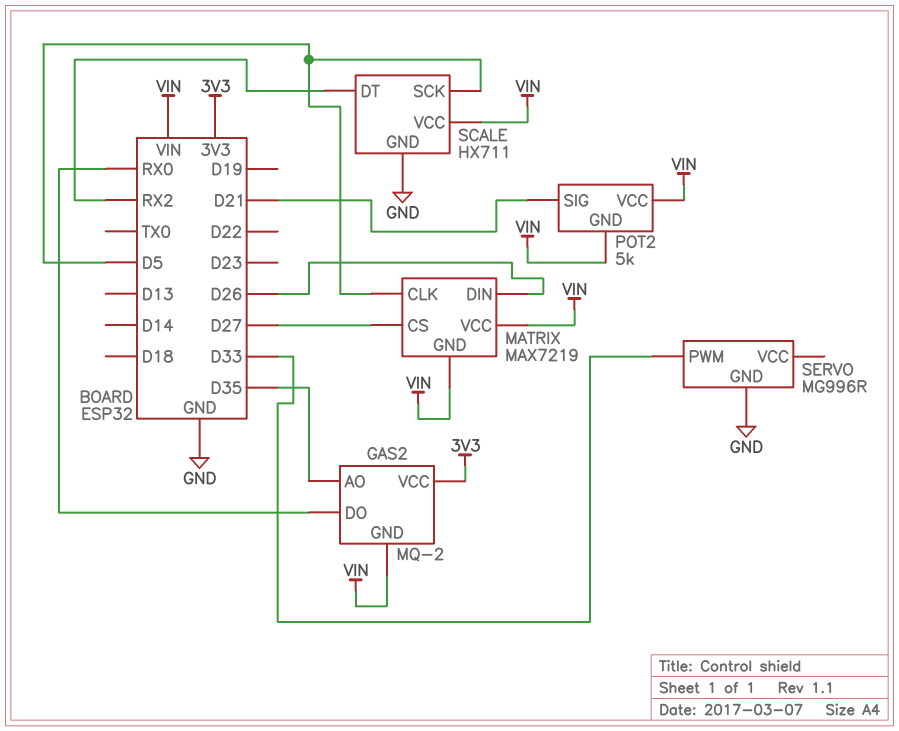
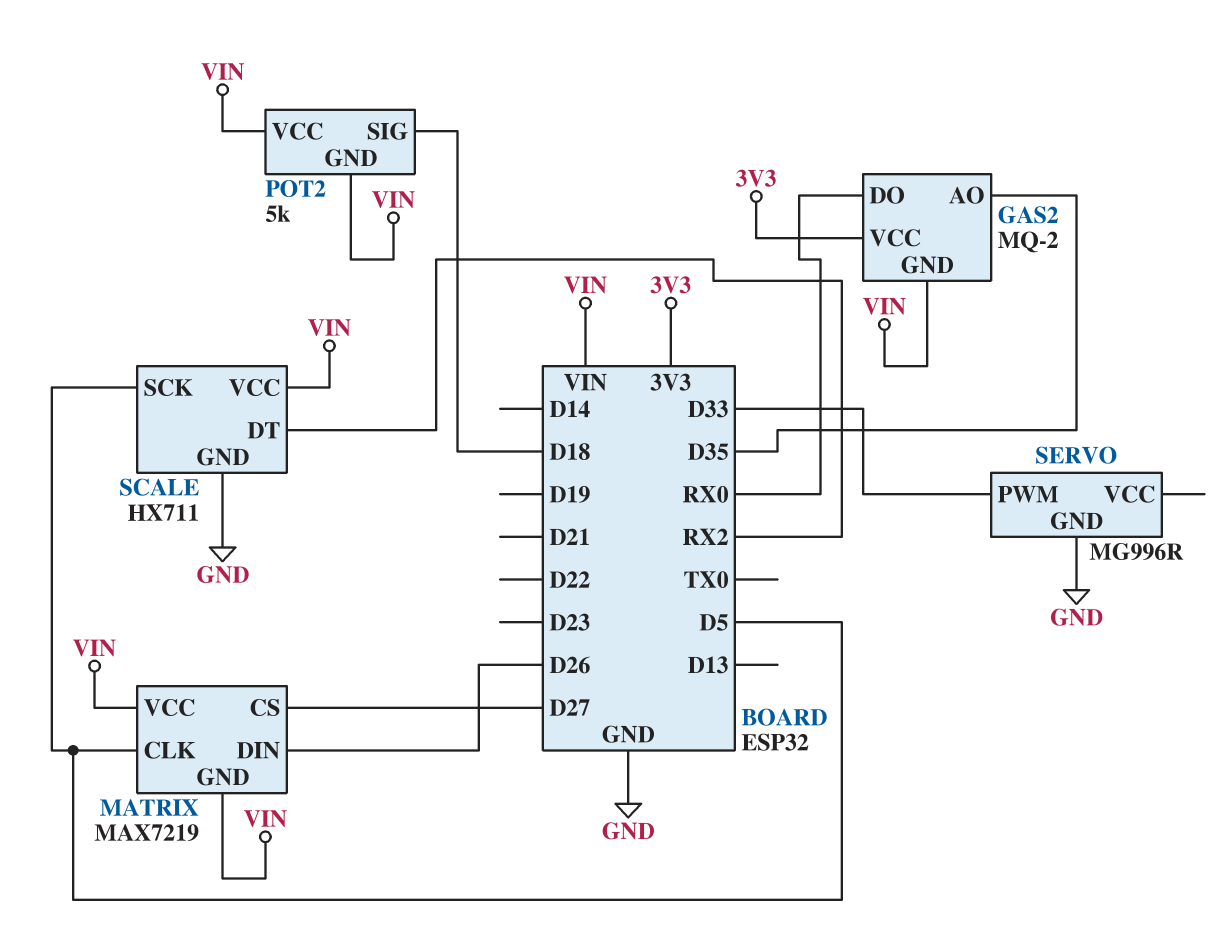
POT2 pin SIG: D21 -> D18

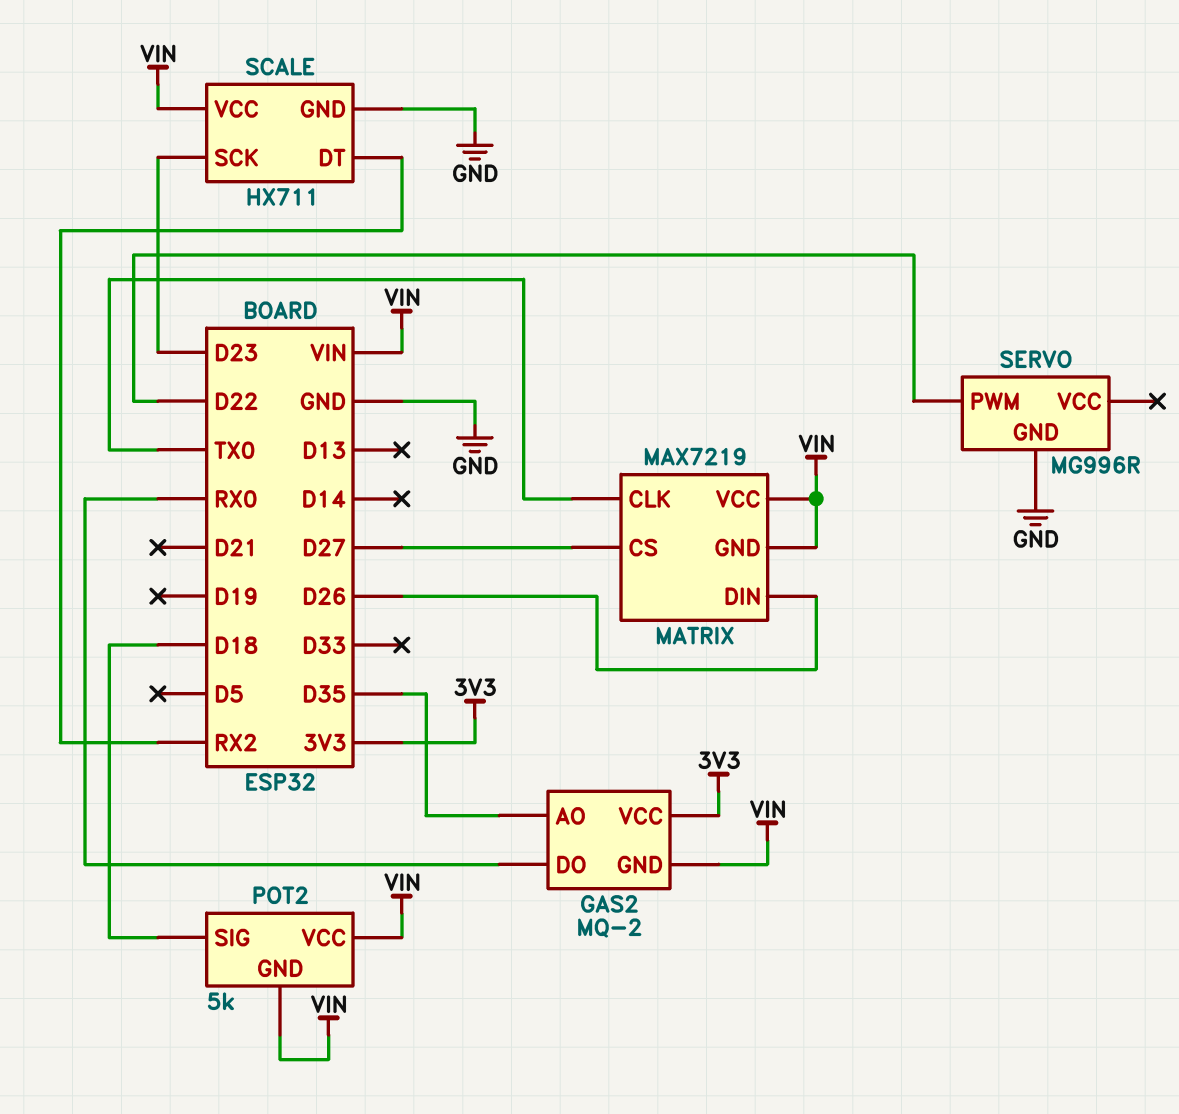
MATRIX pin CLK: D5 -> TX0
SCALE pin SCK: D5 -> D23
SERVO pin PWM: D33 -> D22

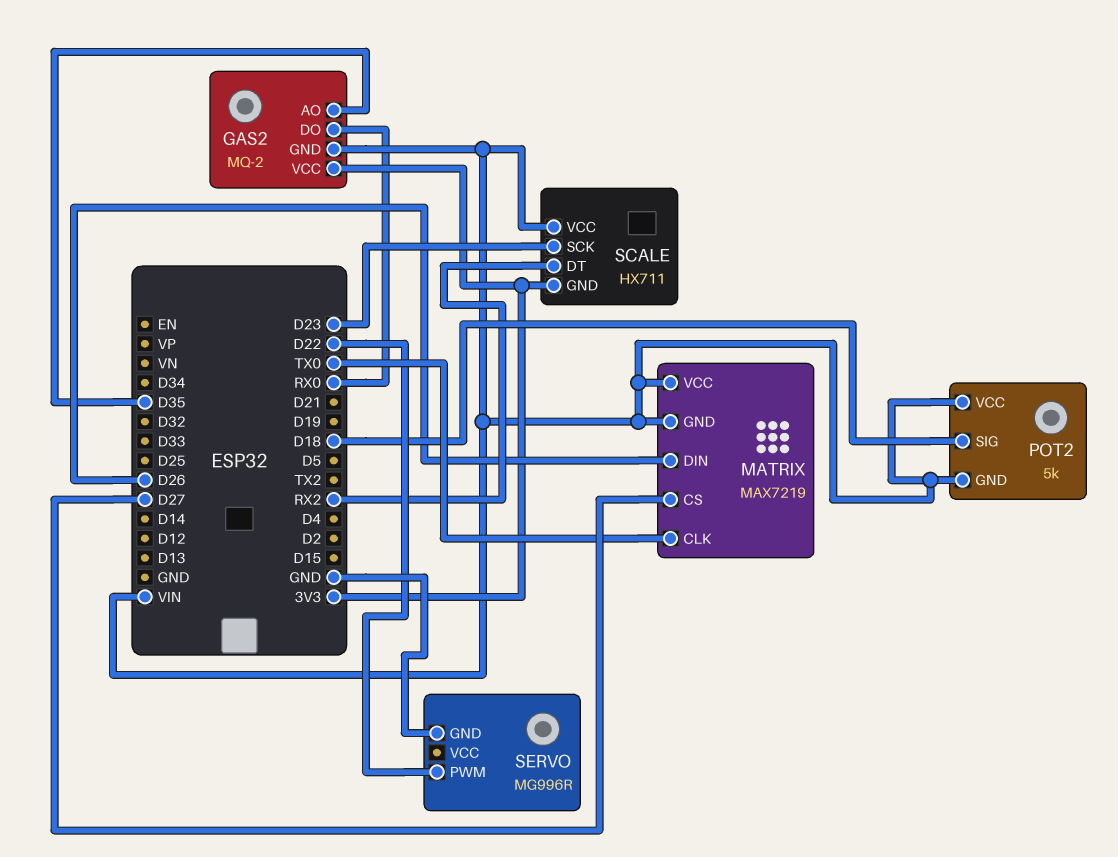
SCALE pin GND: GND -> 3V3

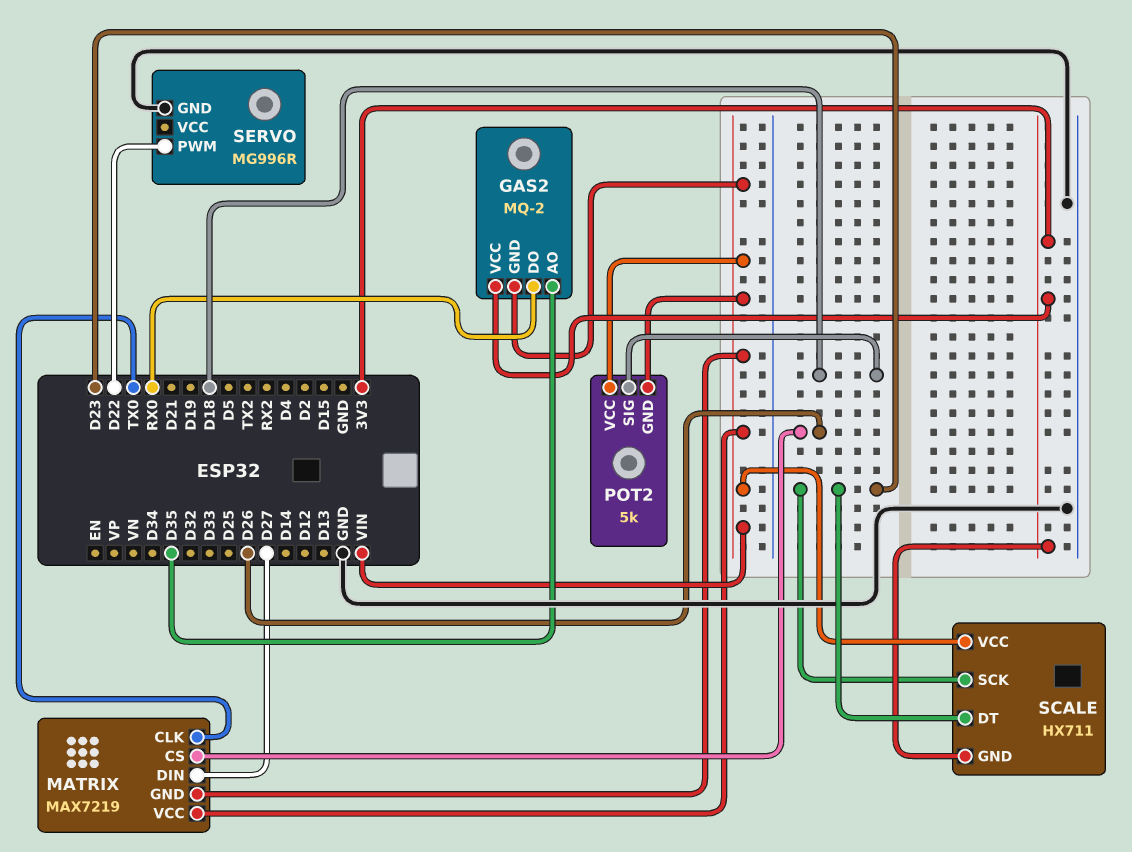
MATRIX pin CS: D27 -> D26
MATRIX pin DIN: D26 -> D27
SCALE pin DT: RX2 -> D23

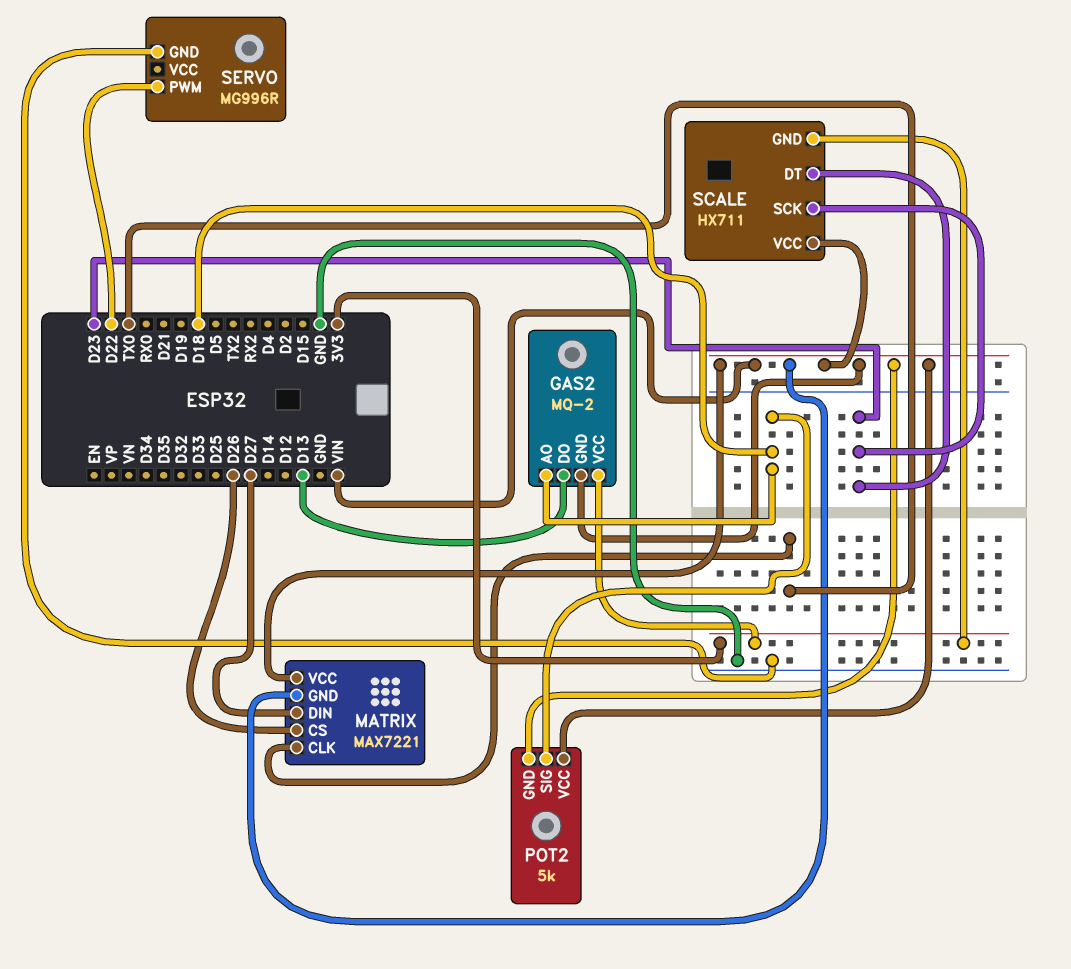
GAS2 pin AO: D35 -> D18
GAS2 pin DO: RX0 -> D13
MATRIX: MAX7219 -> MAX7221

